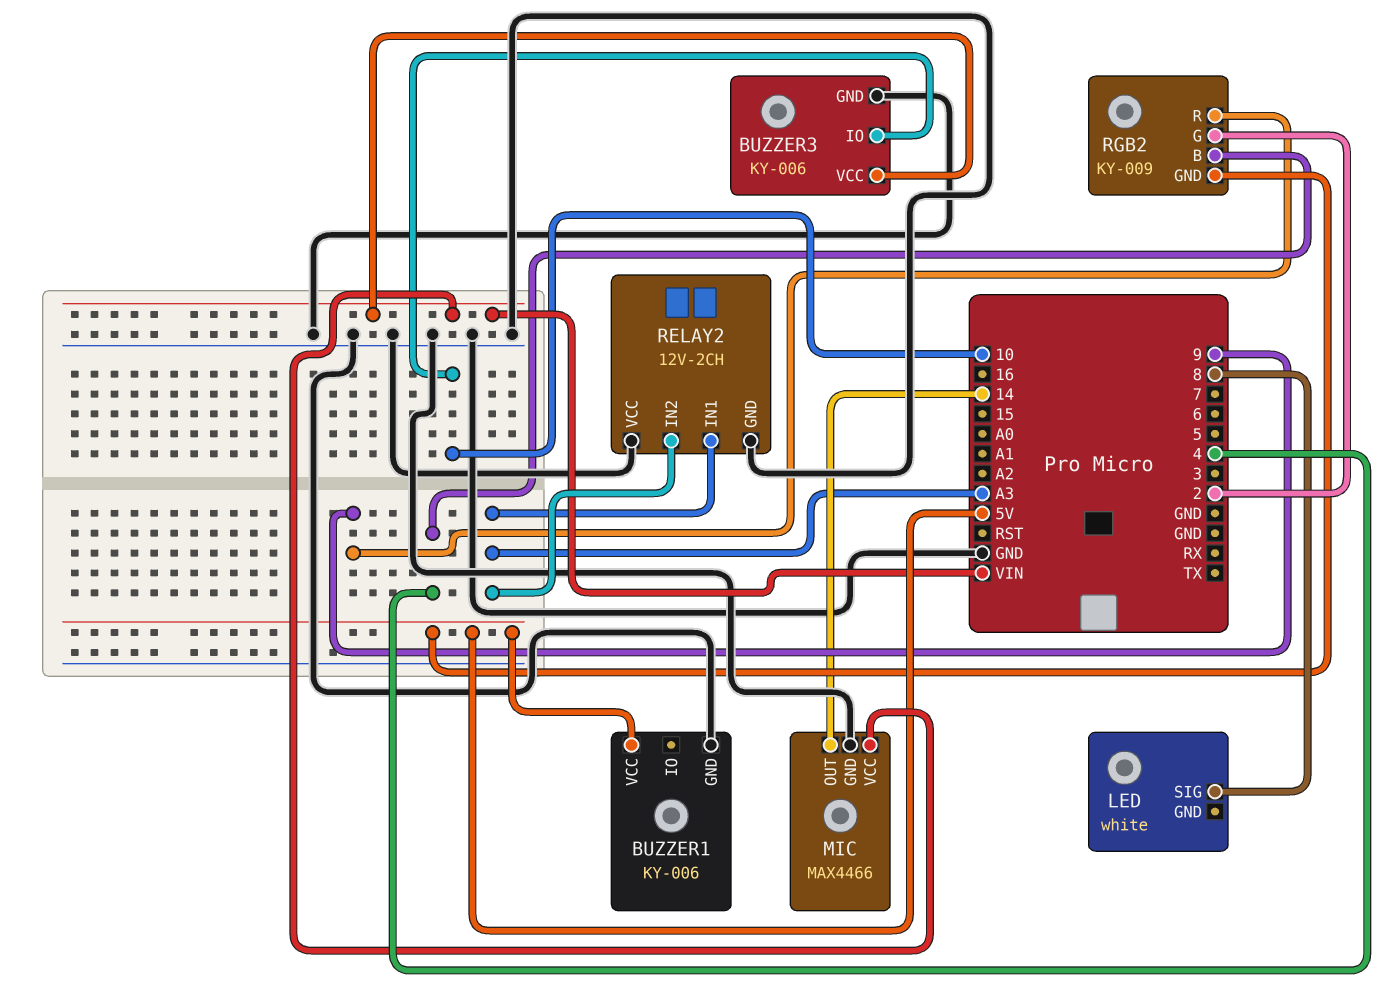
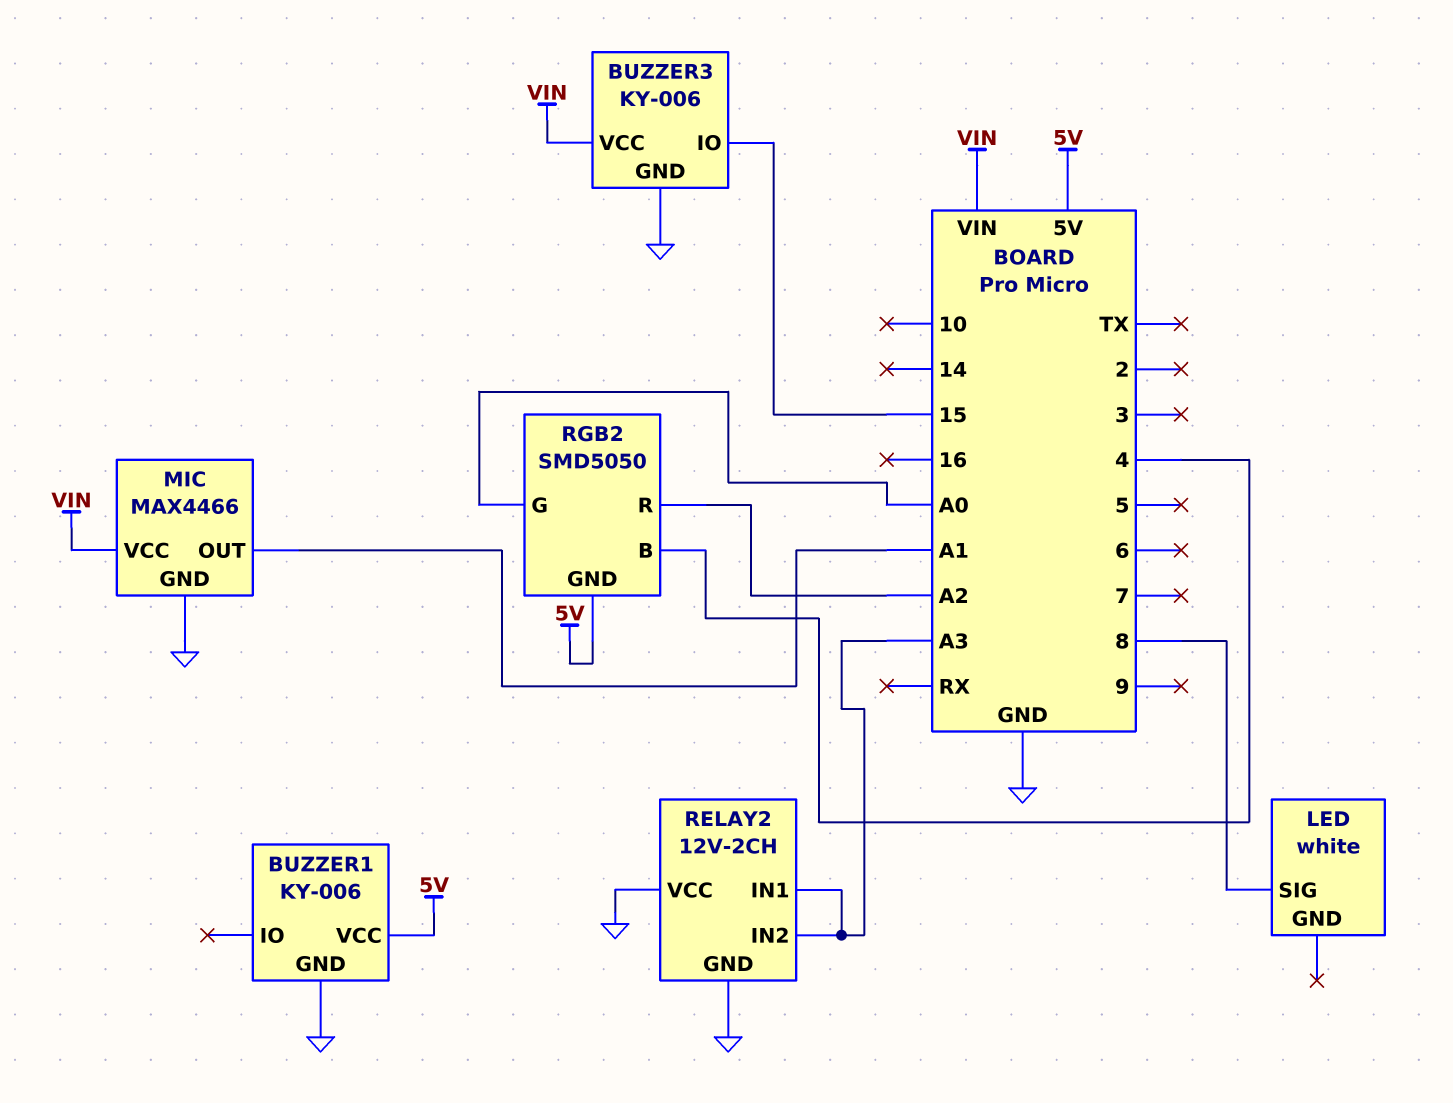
BUZZER3 pin IO: 10 -> 15
MIC pin OUT: 14 -> A1
RGB2: KY-009 -> SMD5050
RGB2 pin G: 2 -> A0
RGB2 pin R: 9 -> A2

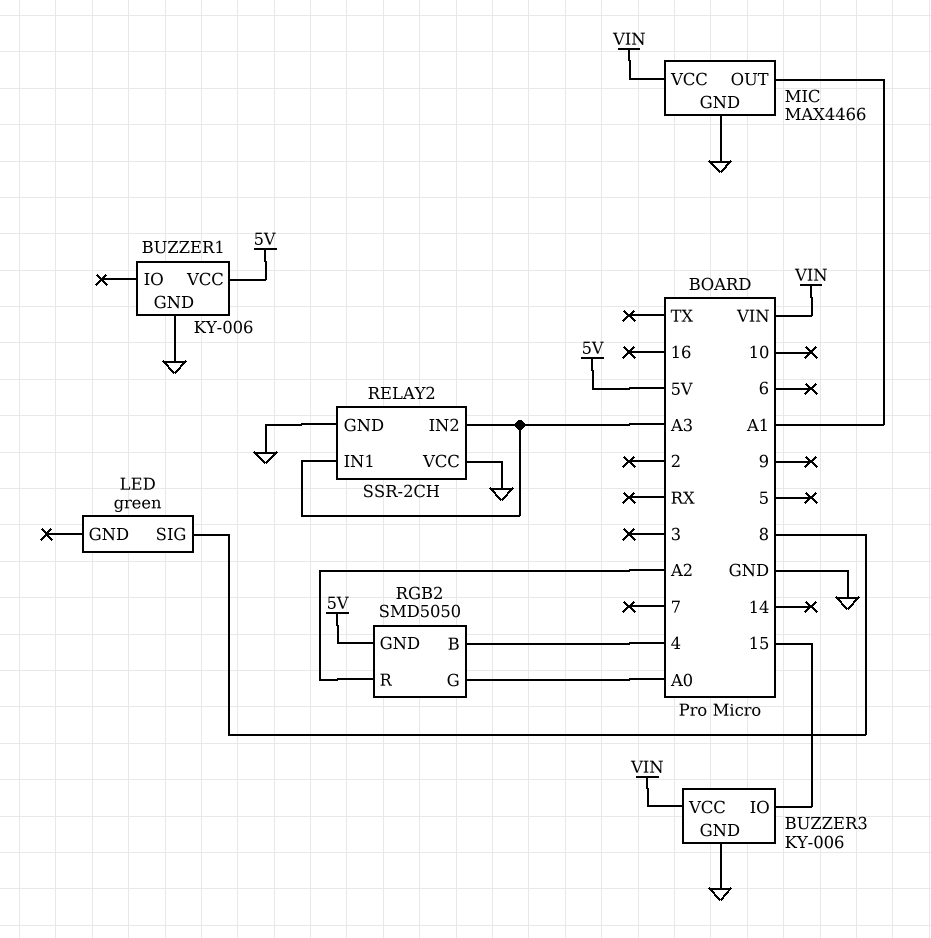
LED: white -> green
RELAY2: 12V-2CH -> SSR-2CH

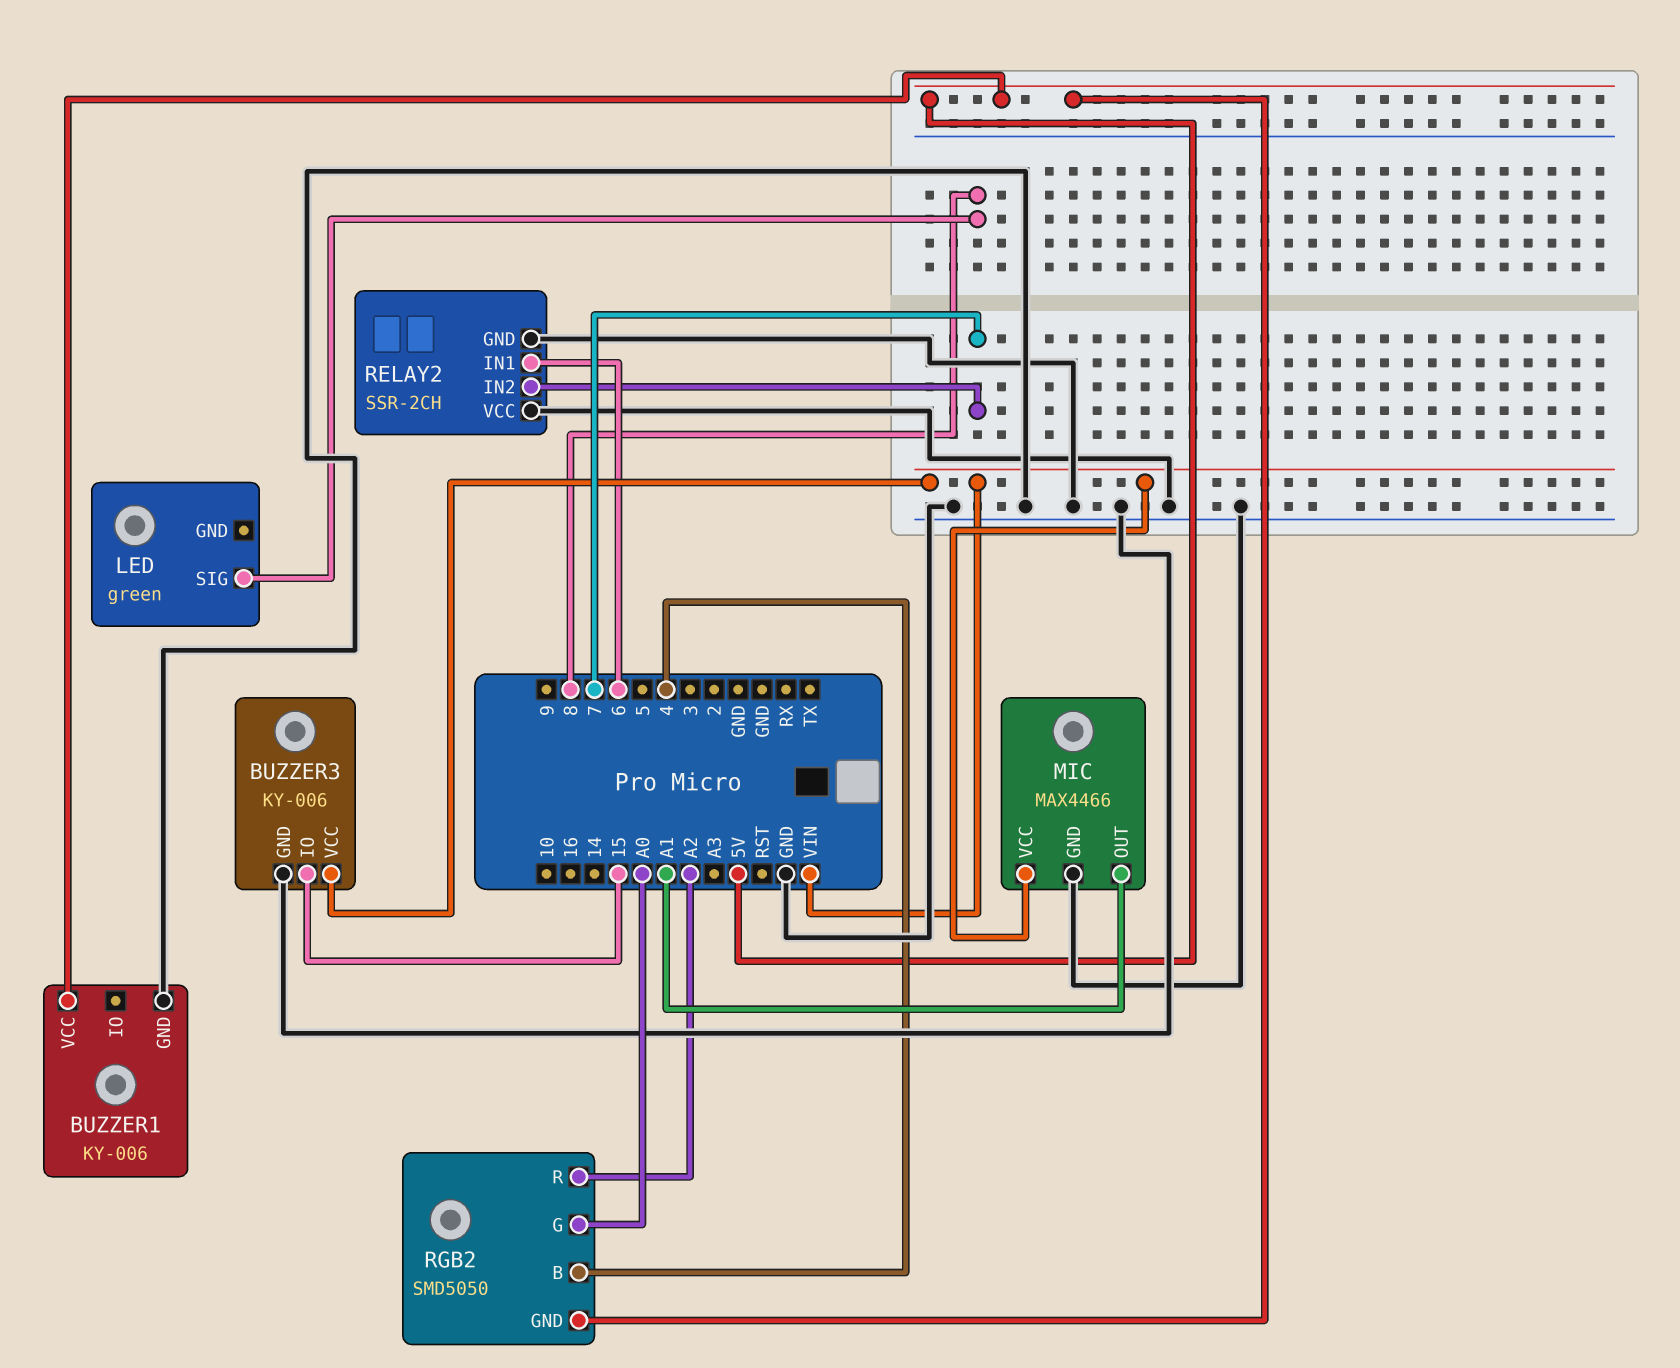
RELAY2 pin IN1: A3 -> 6
RELAY2 pin IN2: A3 -> 7

